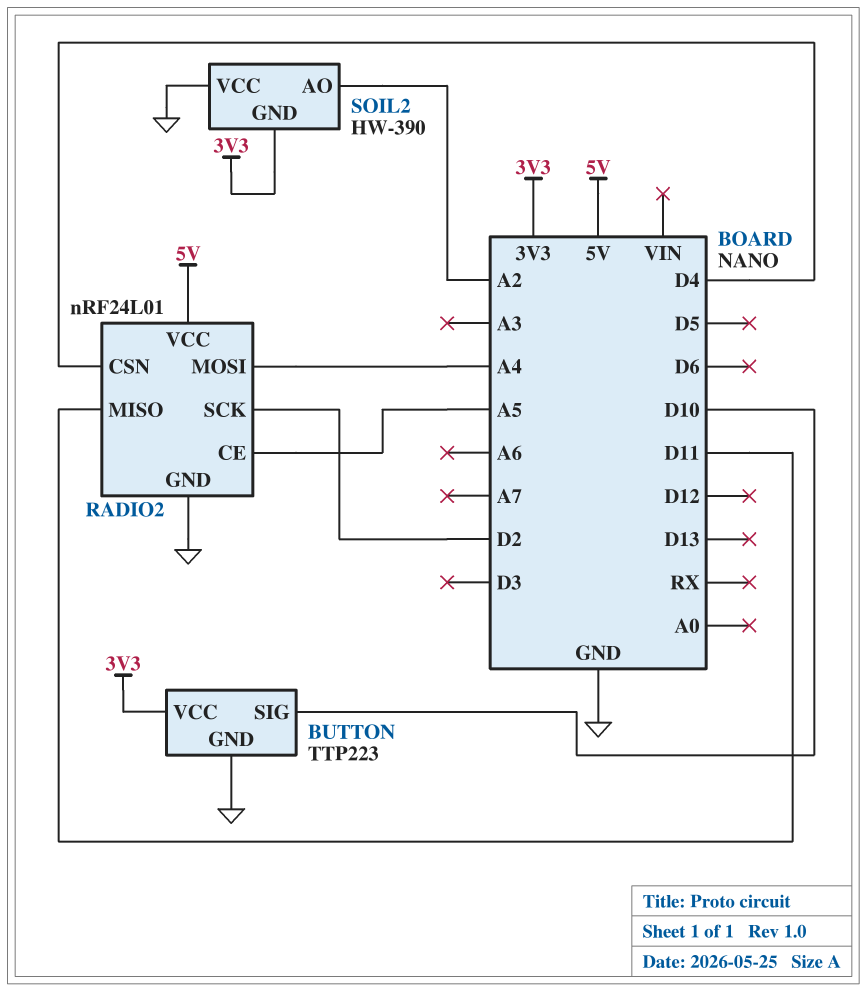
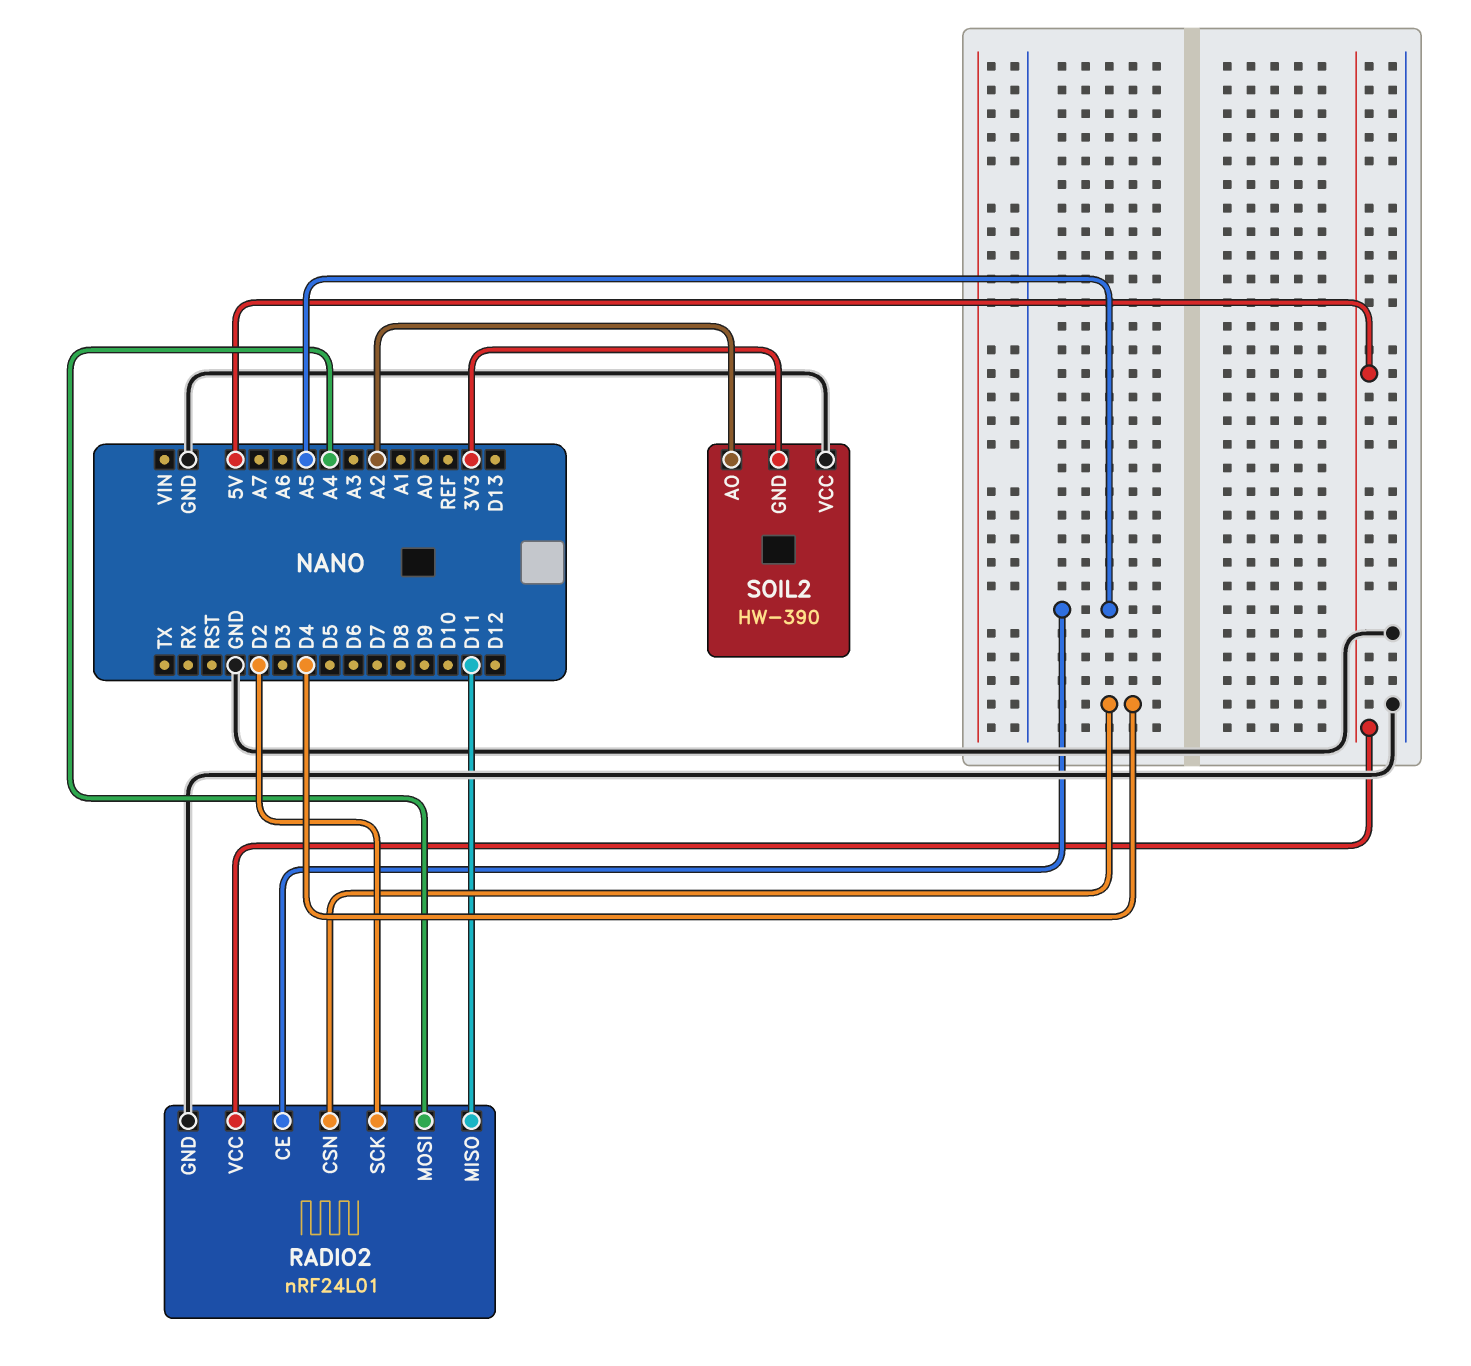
BUTTON: TTP223 -> none
BUTTON pin GND: GND -> none
BUTTON pin SIG: D10 -> none
BUTTON pin VCC: 3V3 -> none

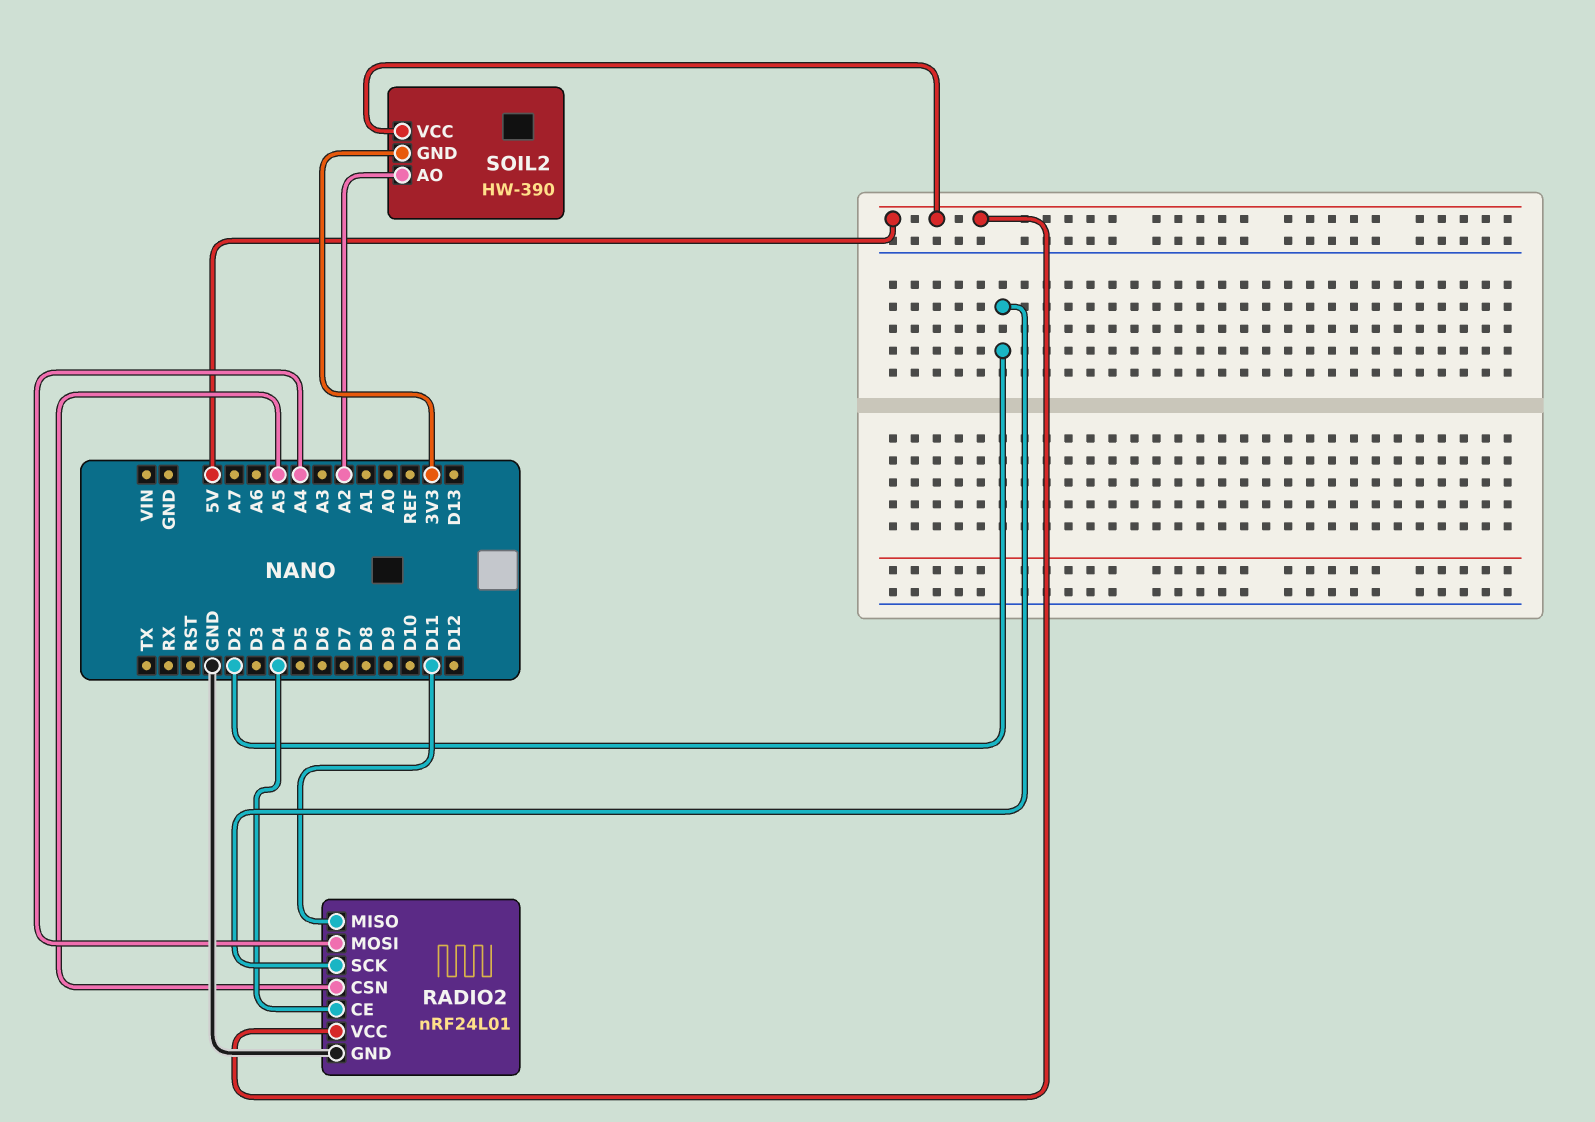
RADIO2 pin CE: A5 -> D4
RADIO2 pin CSN: D4 -> A5
SOIL2 pin VCC: GND -> 5V

